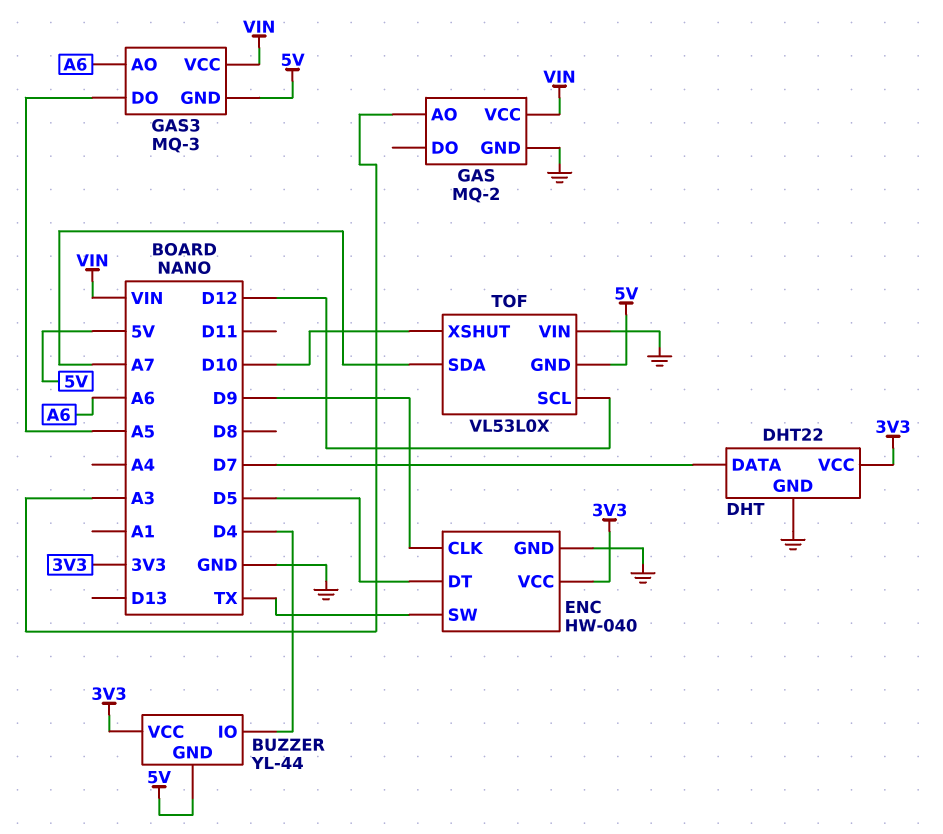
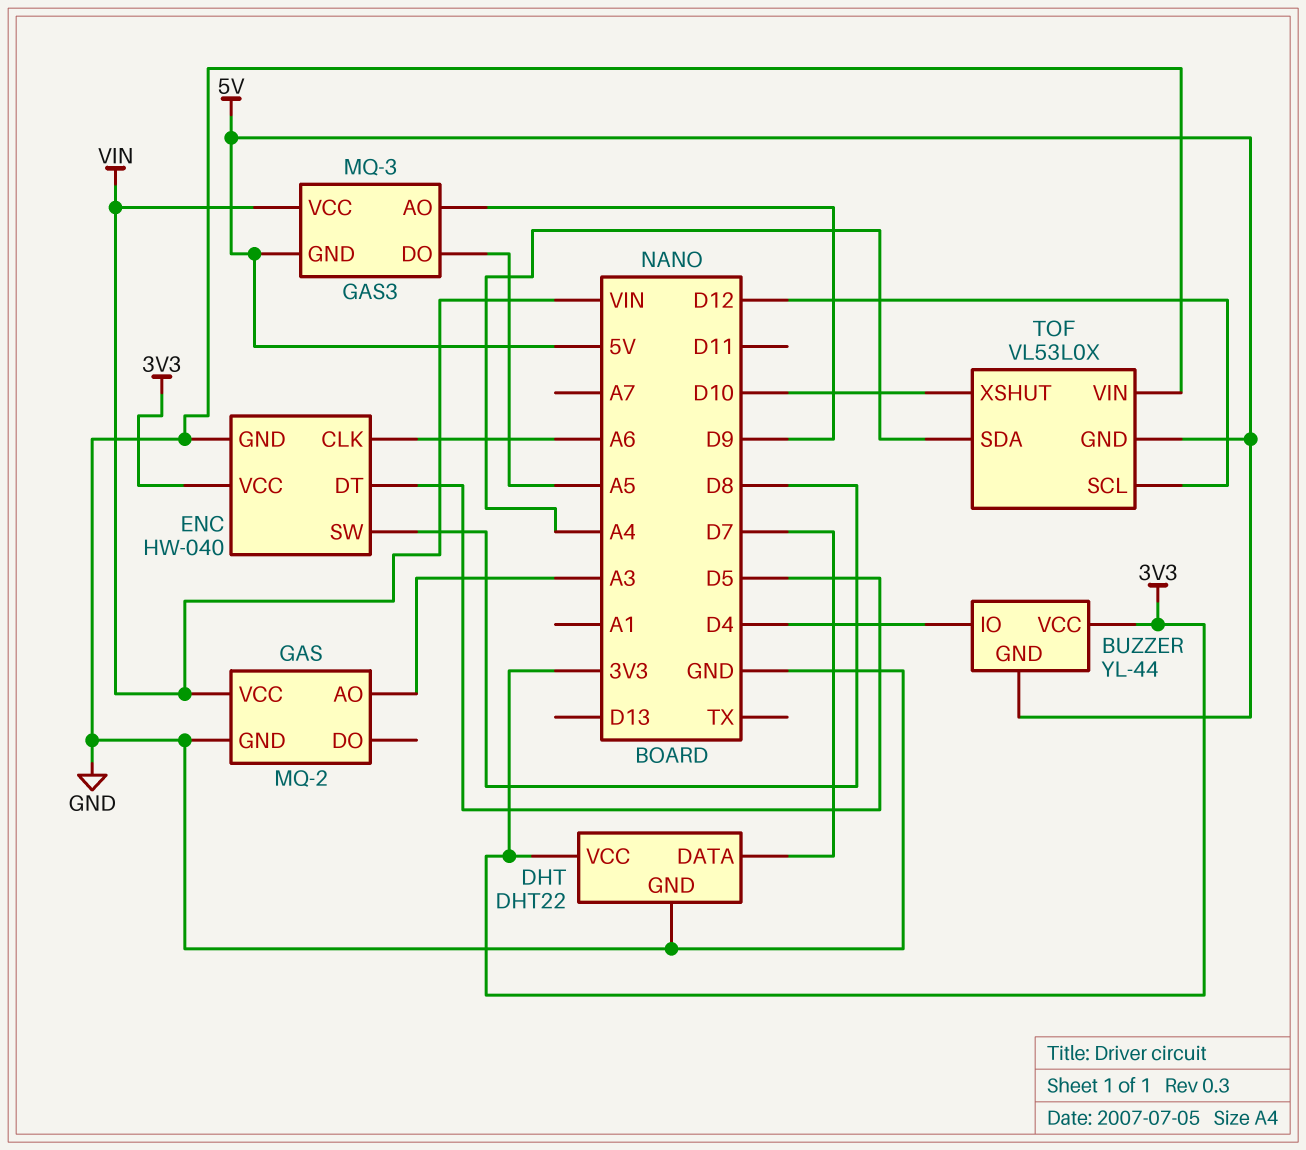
ENC pin CLK: D9 -> A6
ENC pin SW: TX -> D8
GAS3 pin AO: A6 -> D9
TOF pin SDA: A7 -> A4

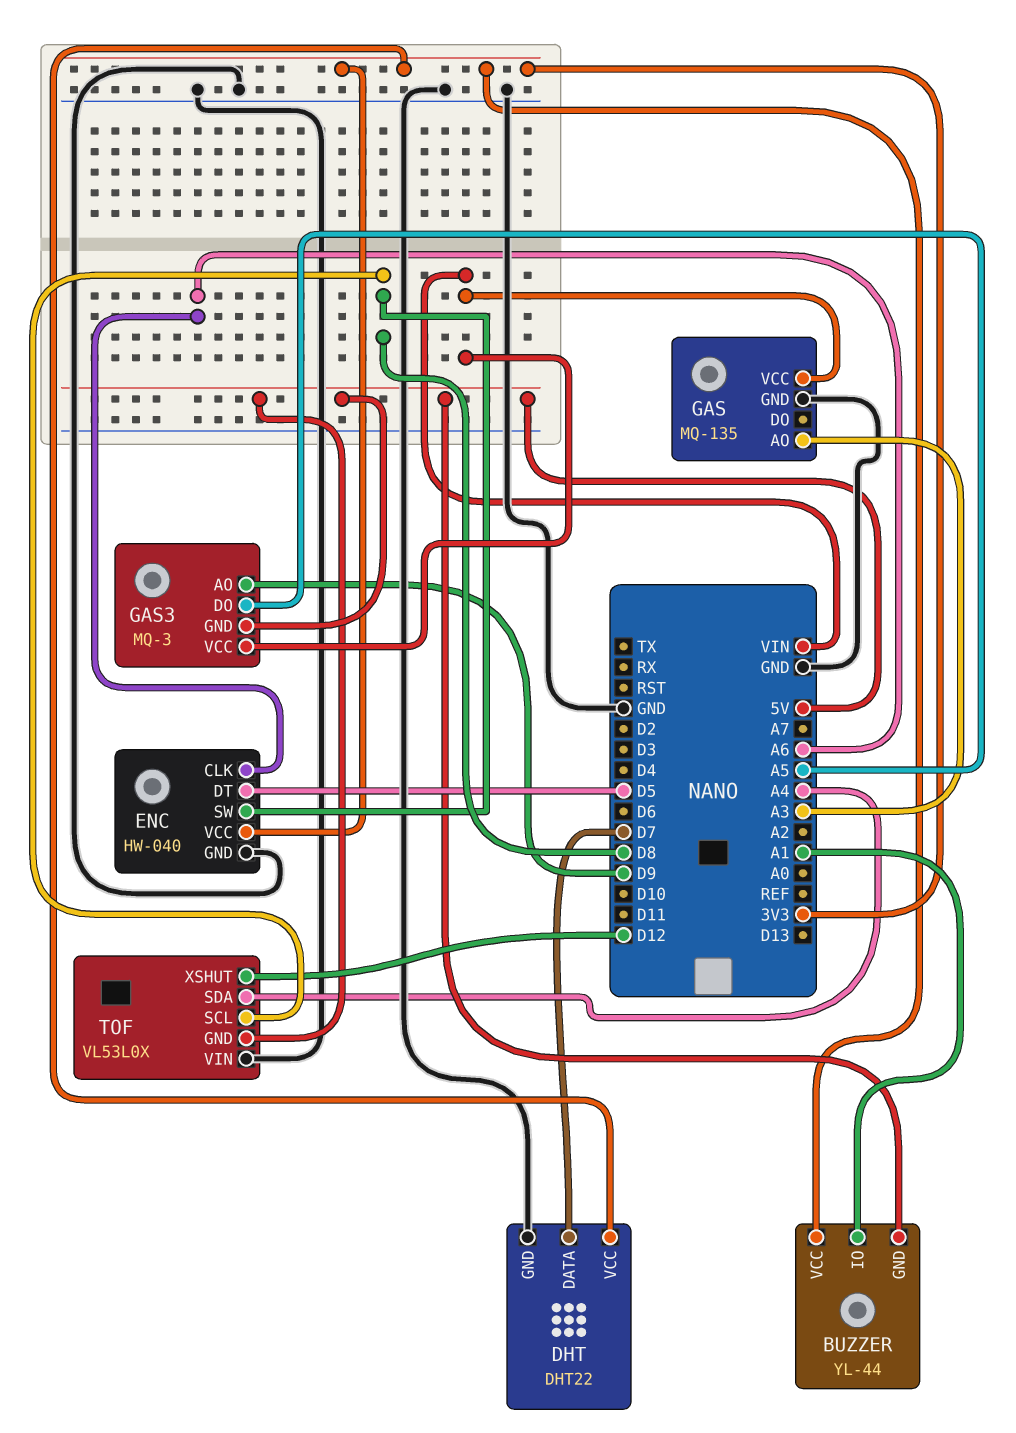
BUZZER pin IO: D4 -> A1
GAS: MQ-2 -> MQ-135
TOF pin SCL: D12 -> D8
TOF pin XSHUT: D10 -> D12

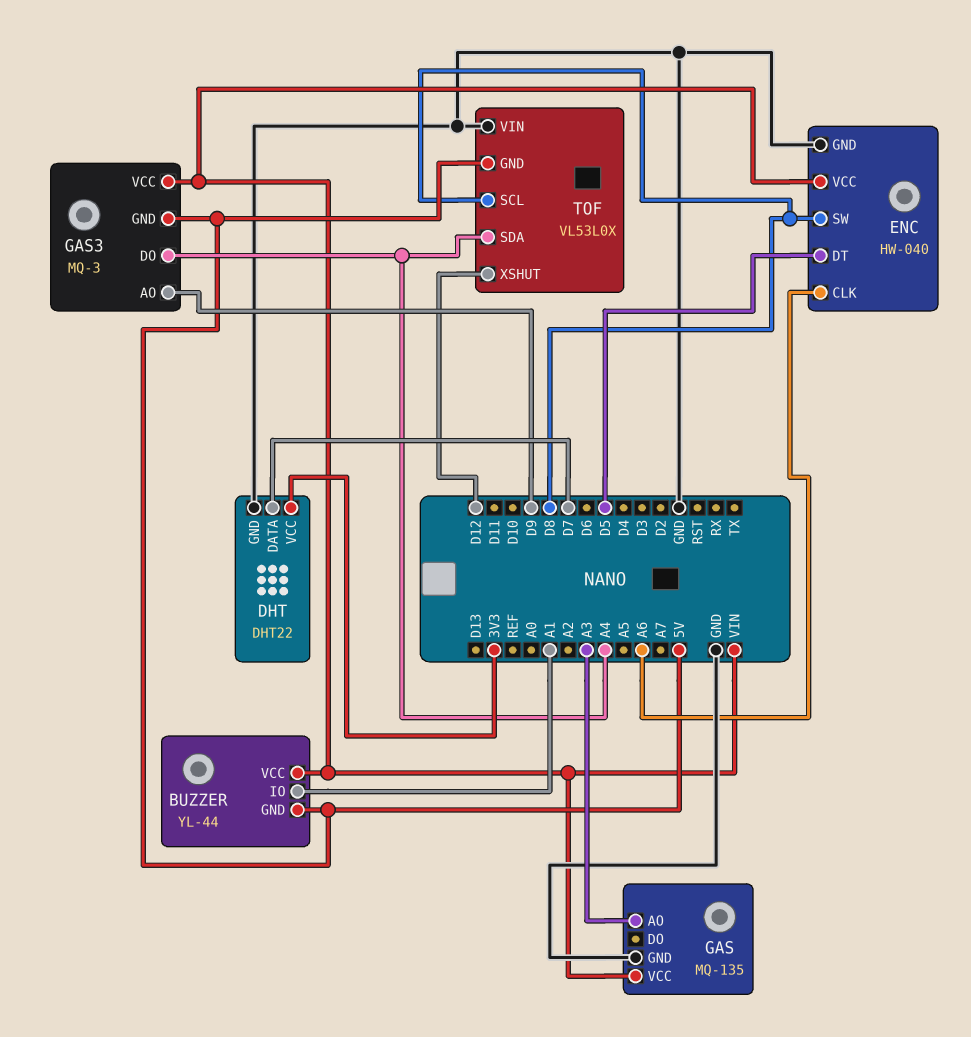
BUZZER pin VCC: 3V3 -> VIN
ENC pin VCC: 3V3 -> VIN
GAS3 pin DO: A5 -> A4

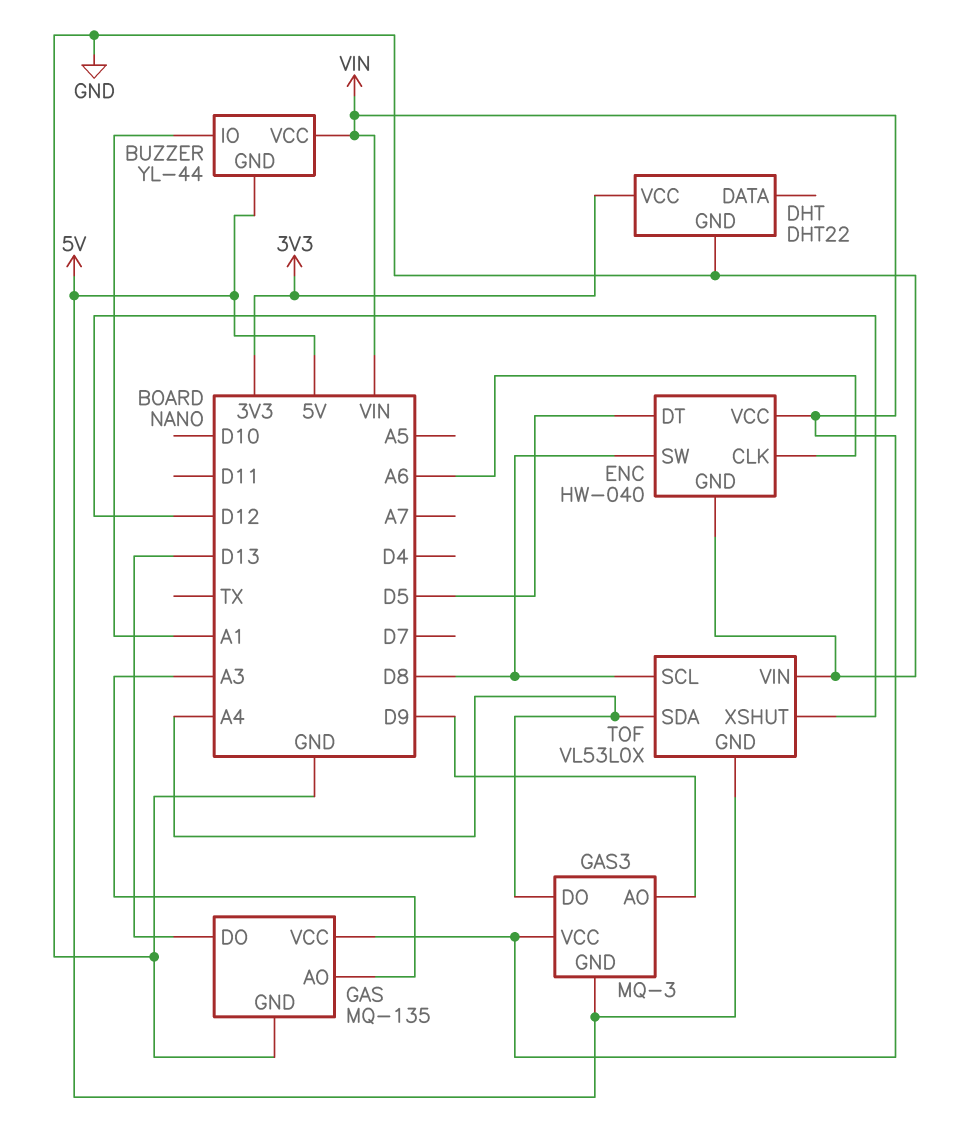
DHT pin DATA: D7 -> none
GAS pin DO: none -> D13

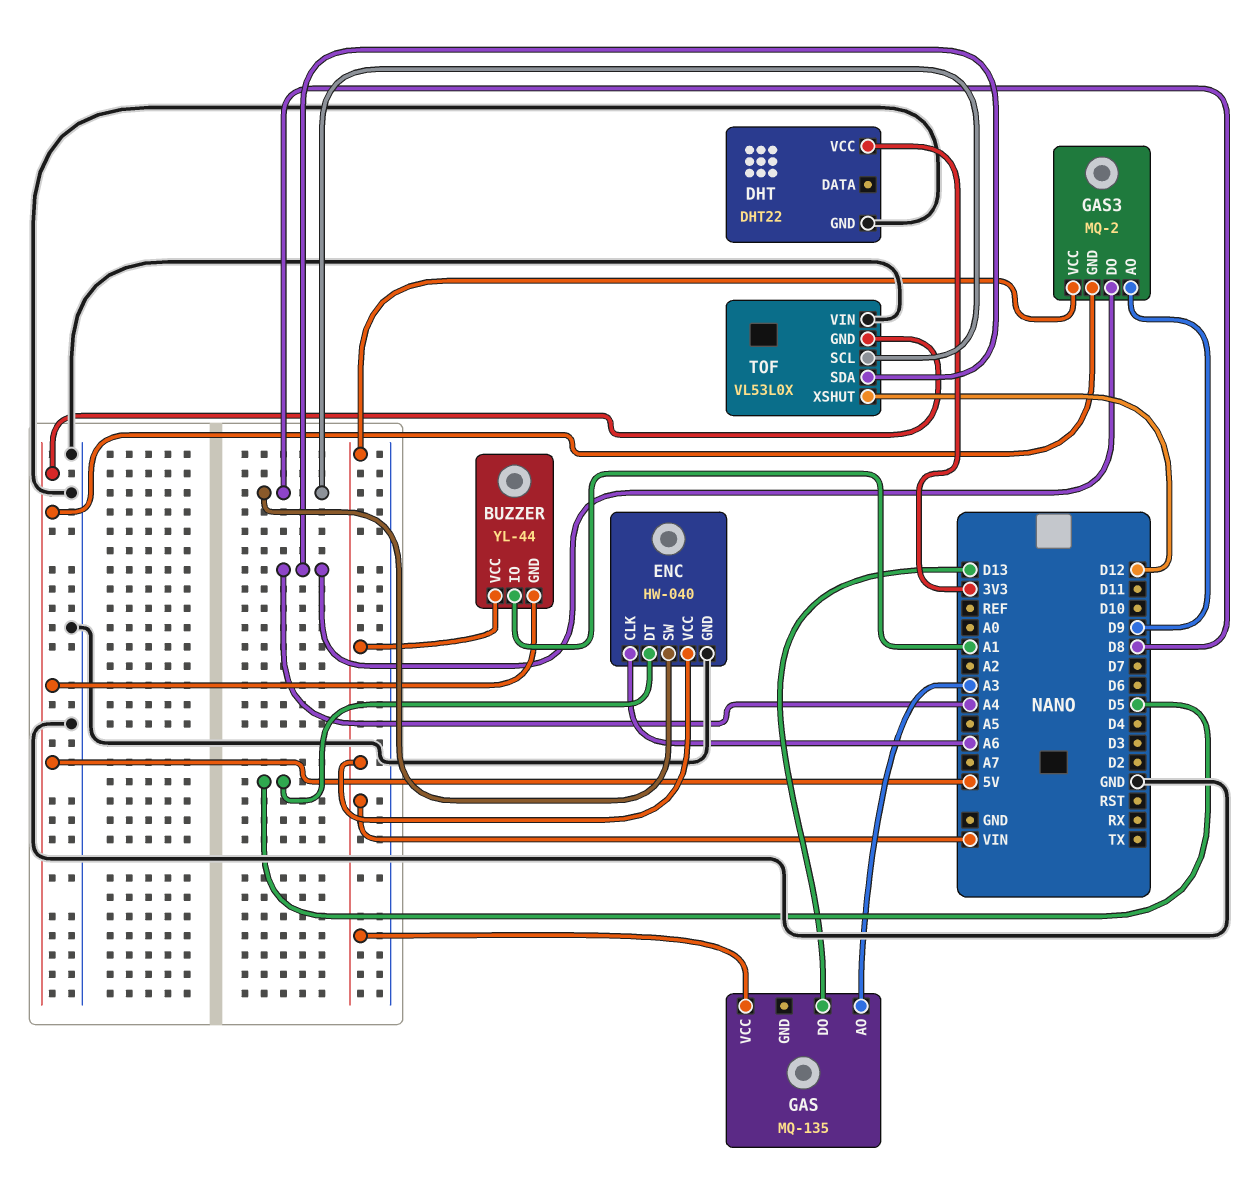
GAS pin GND: GND -> none
GAS3: MQ-3 -> MQ-2

